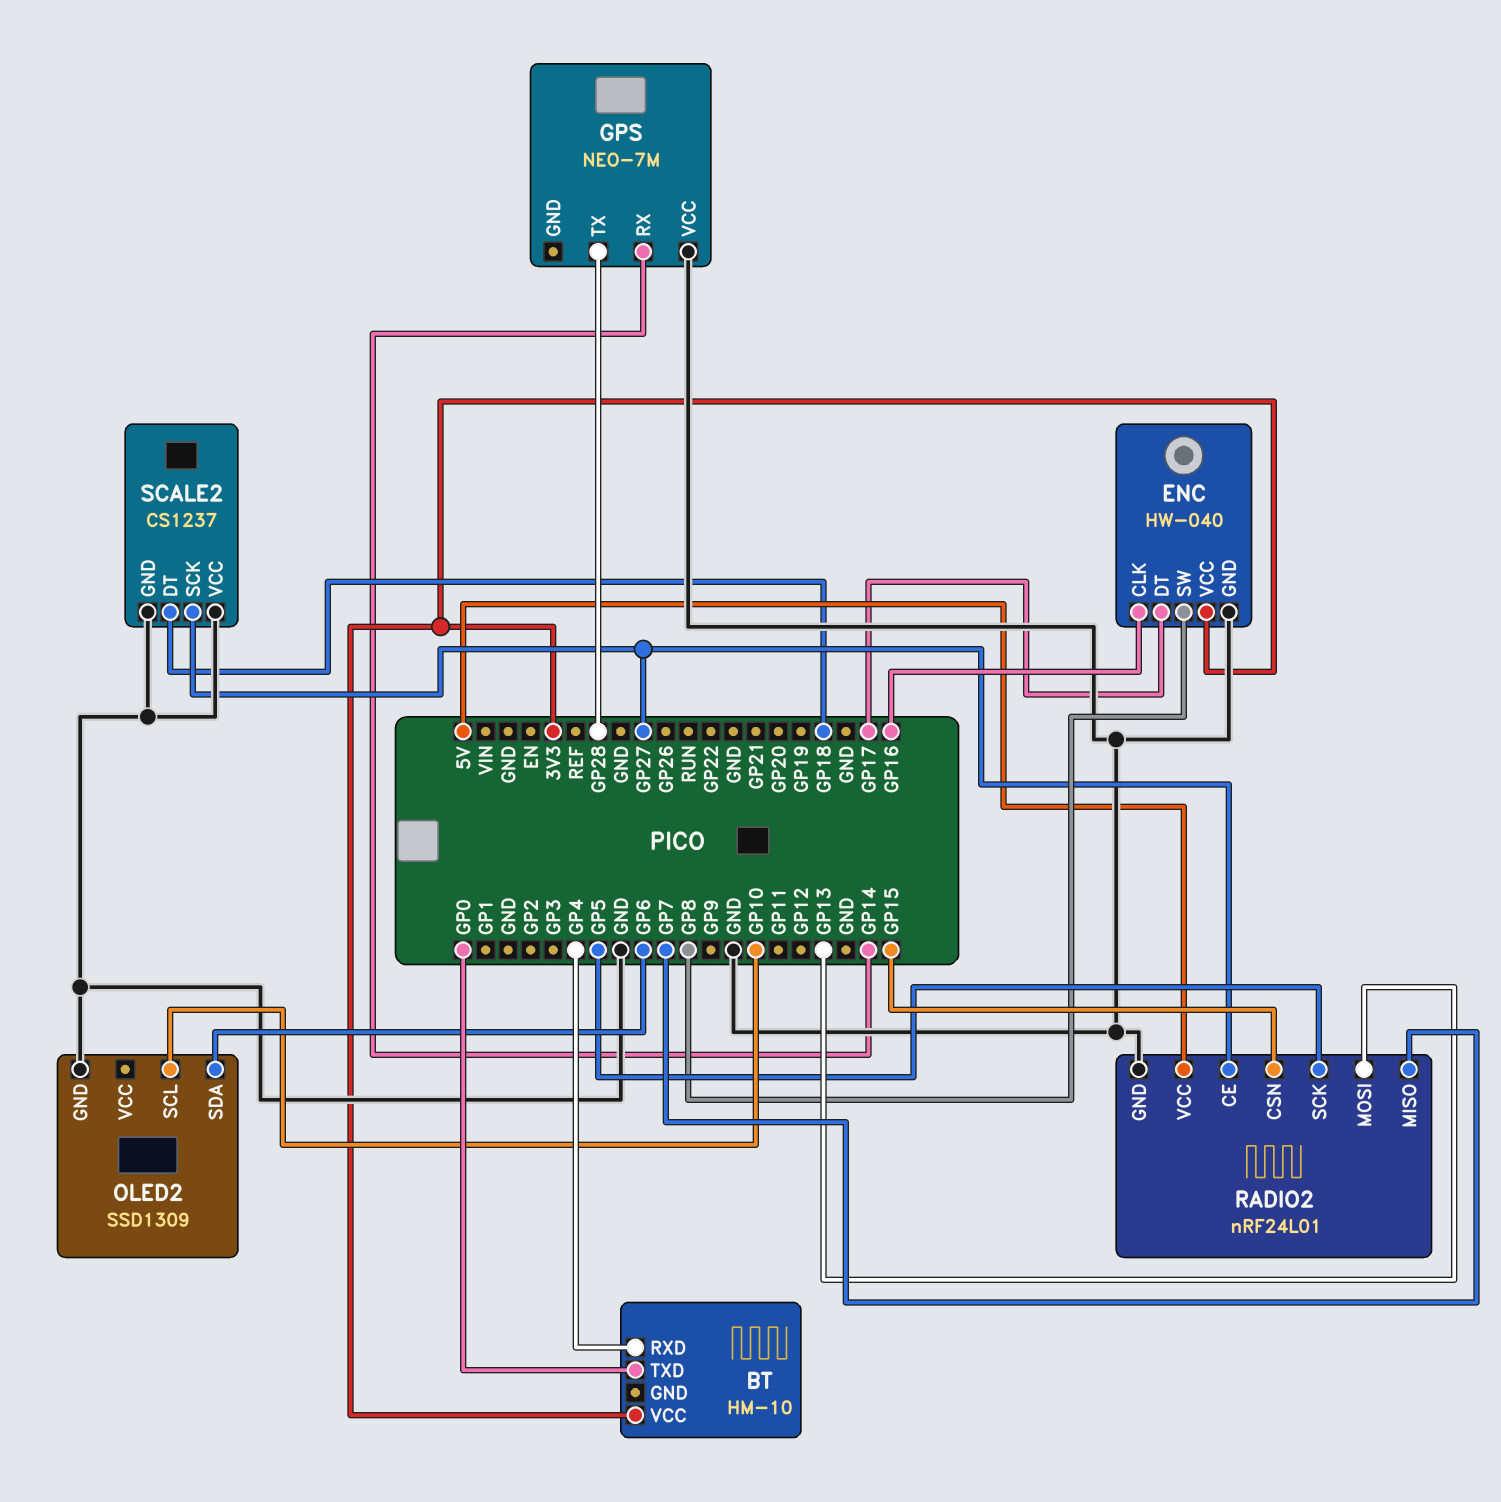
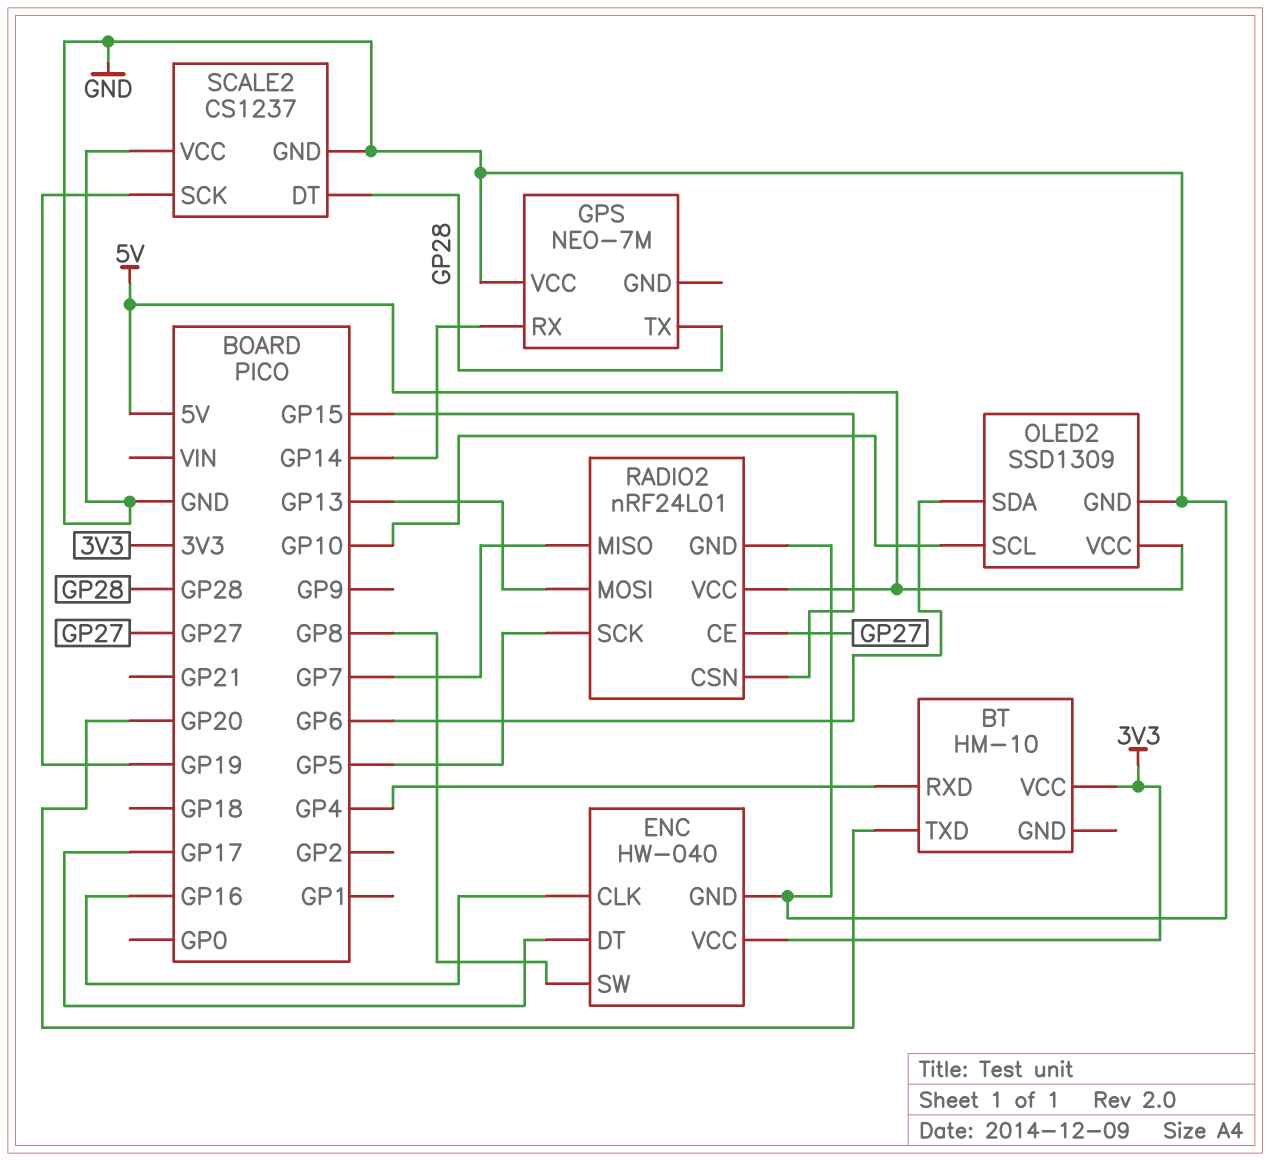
BT pin TXD: GP0 -> GP20
OLED2 pin VCC: none -> 5V
SCALE2 pin DT: GP18 -> GP28
SCALE2 pin SCK: GP27 -> GP19

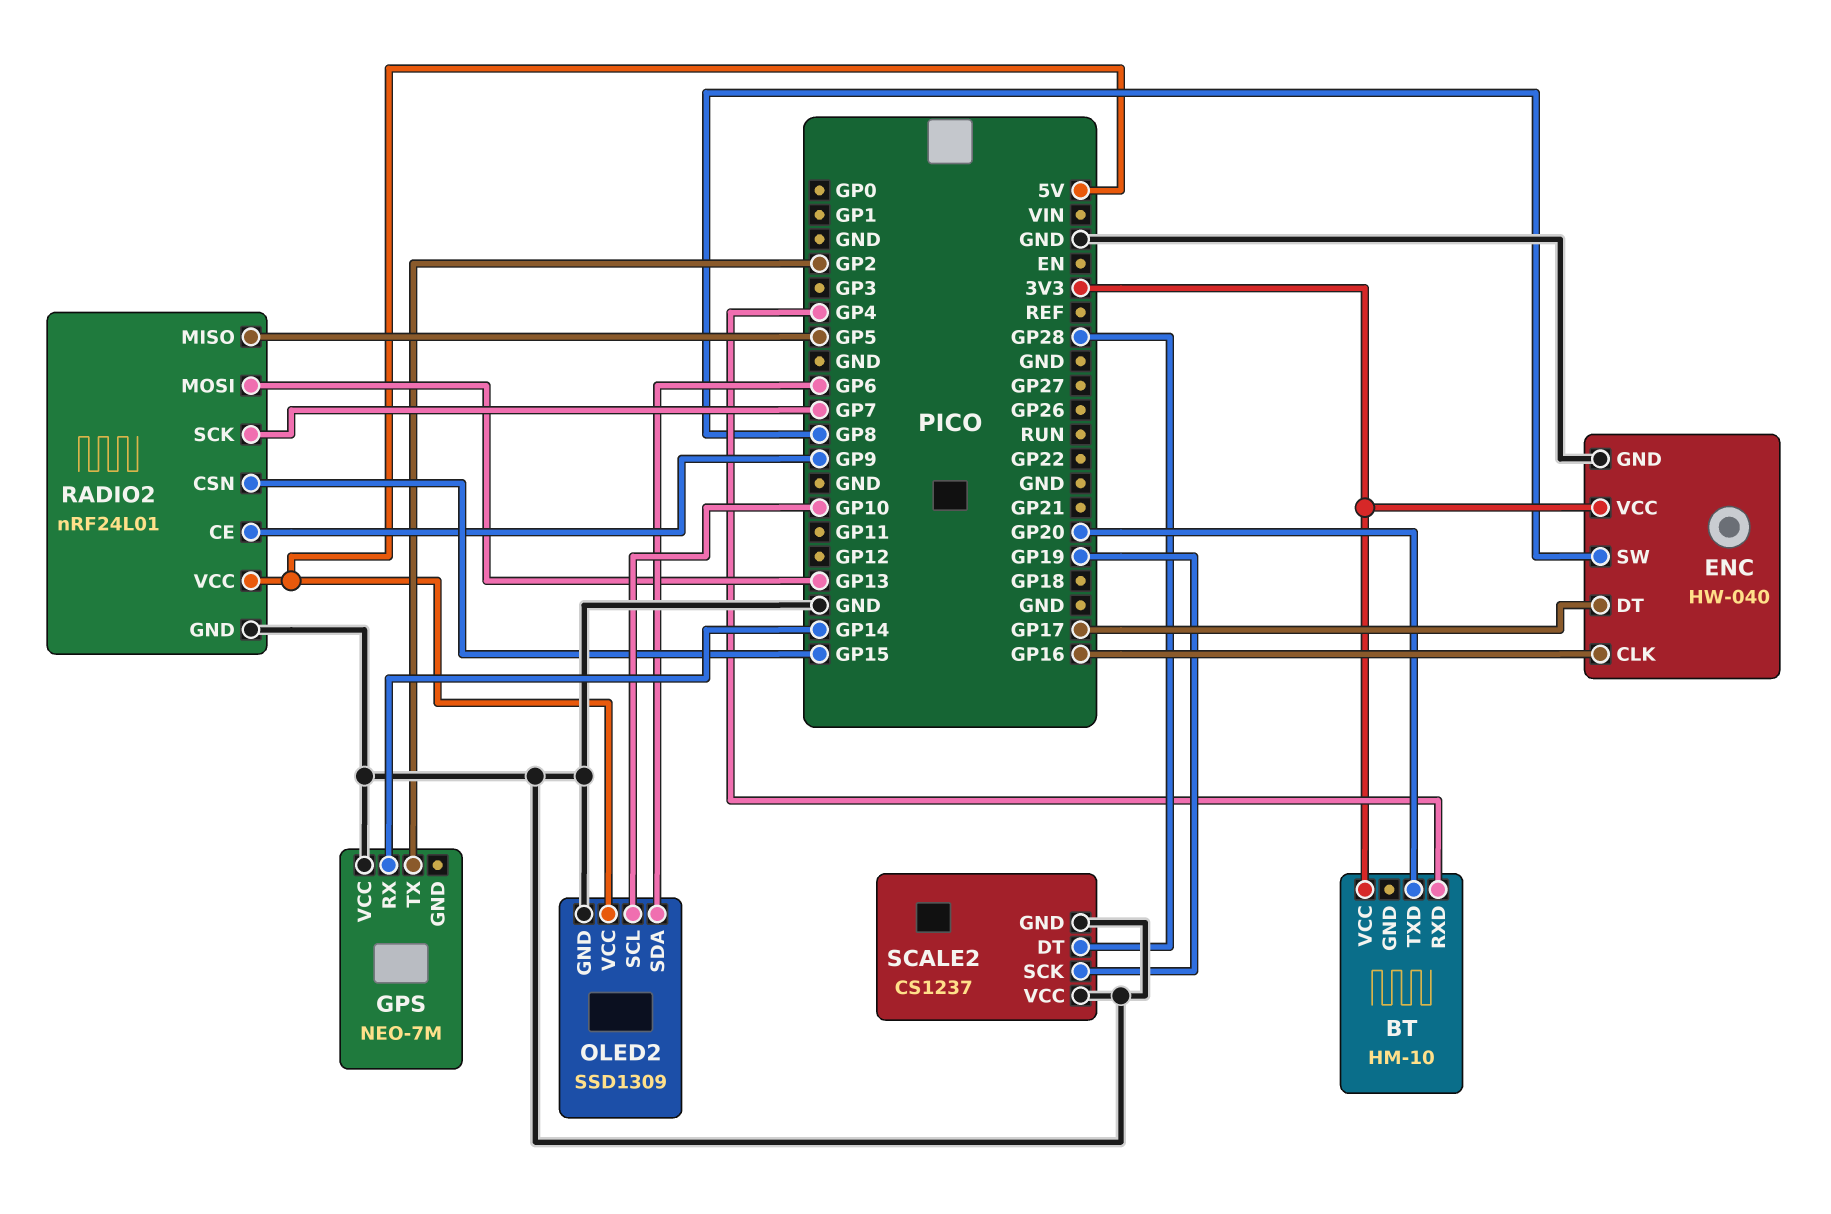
GPS pin TX: GP28 -> GP2
RADIO2 pin CE: GP27 -> GP9
RADIO2 pin MISO: GP7 -> GP5
RADIO2 pin SCK: GP5 -> GP7

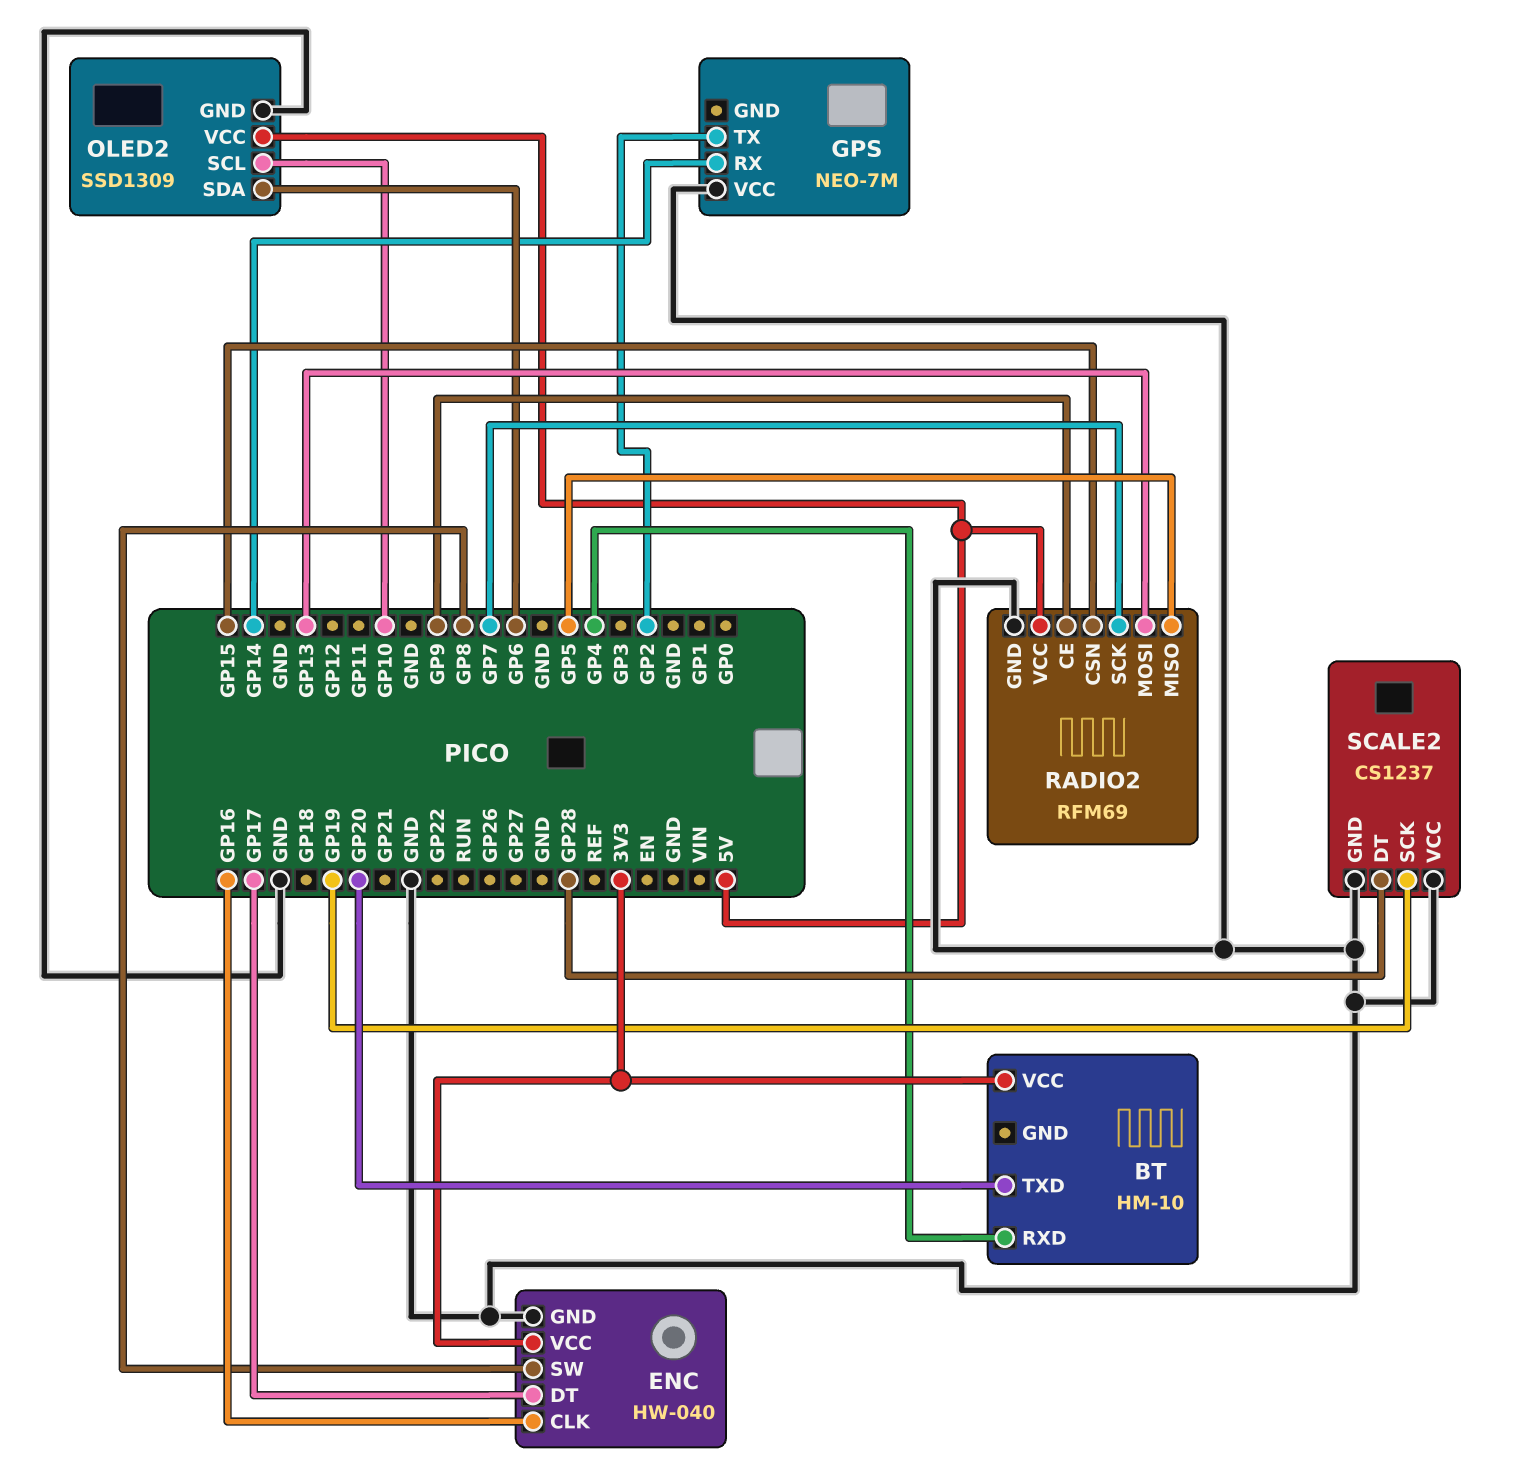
RADIO2: nRF24L01 -> RFM69

